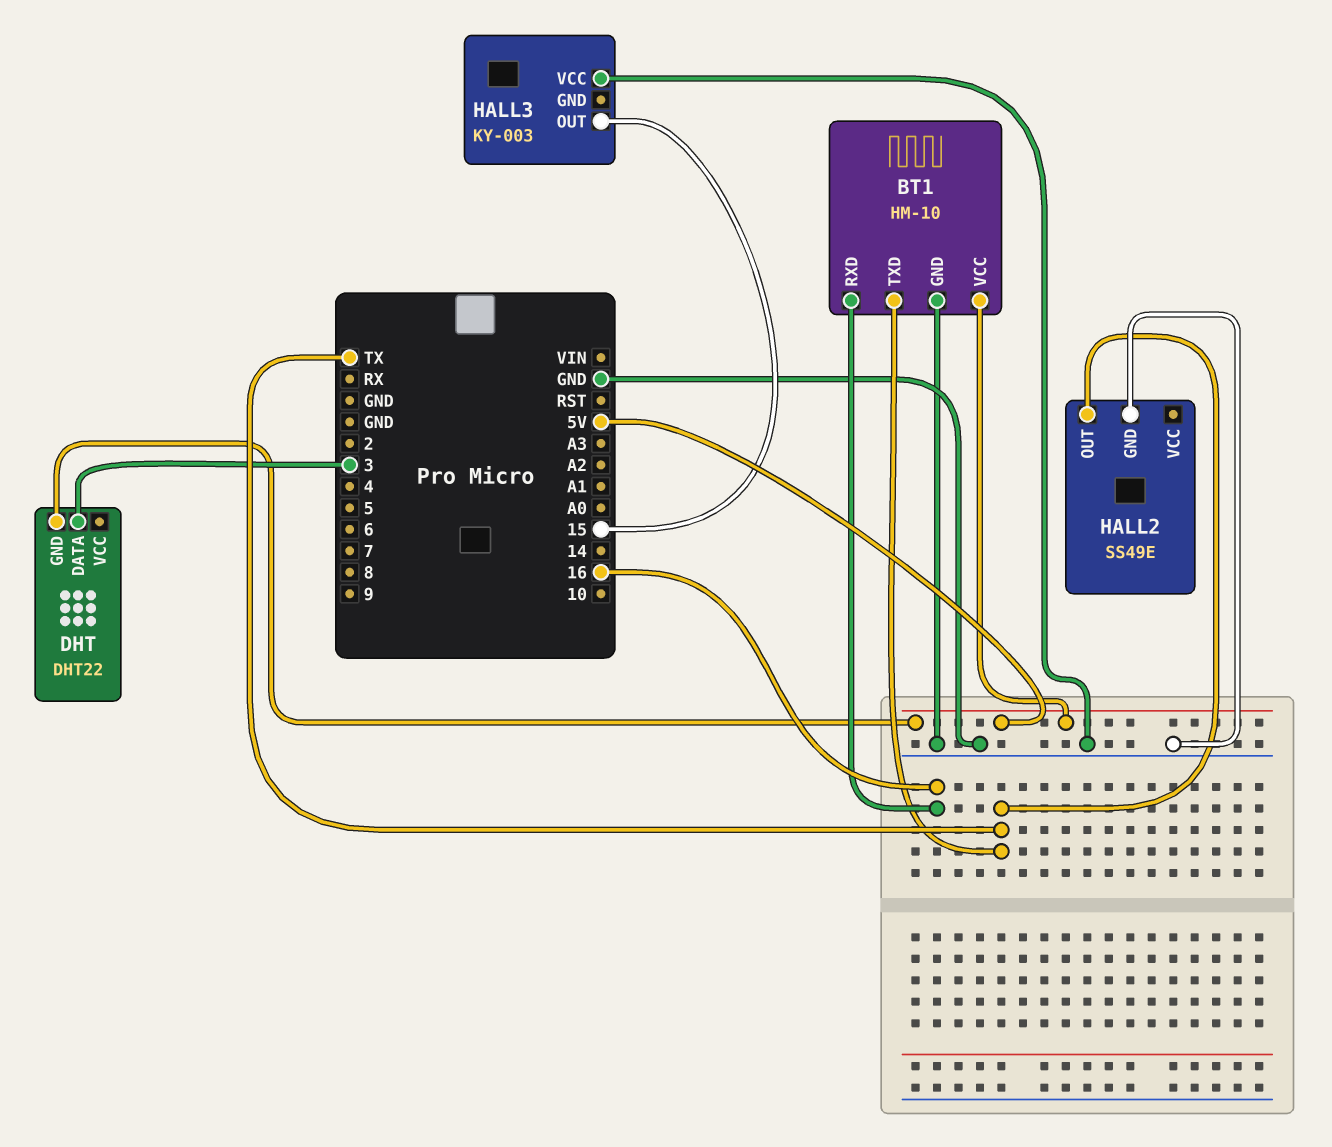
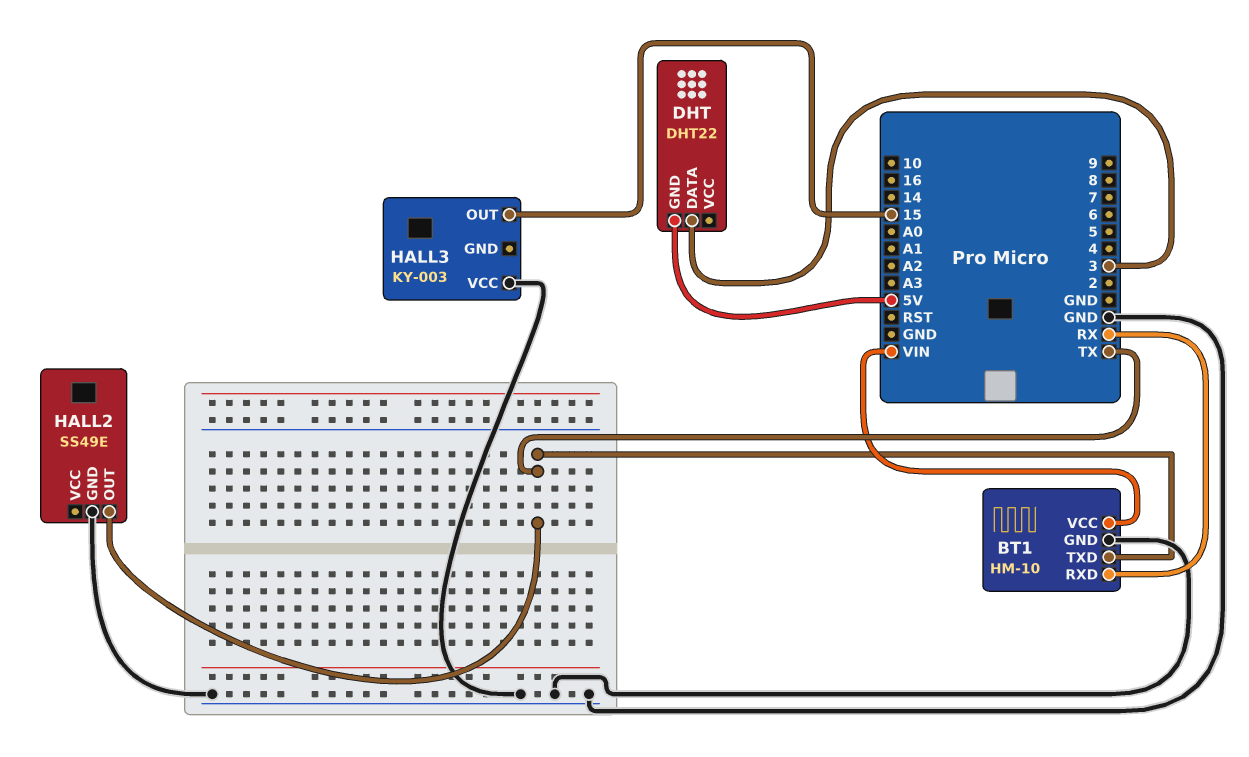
BT1 pin RXD: 16 -> RX
BT1 pin VCC: 5V -> VIN

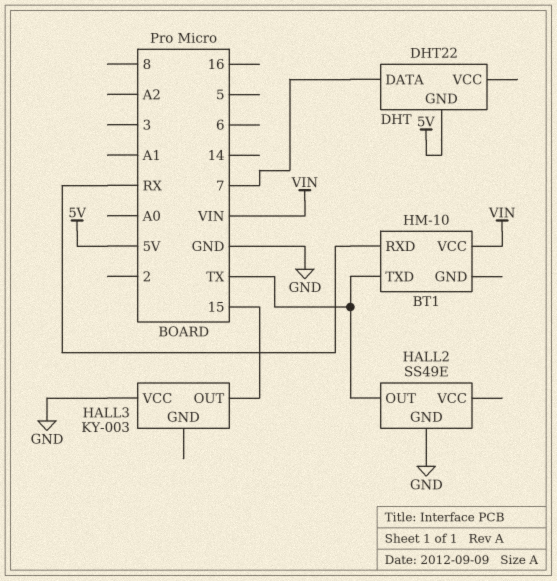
BT1 pin GND: GND -> none
DHT pin DATA: 3 -> 7

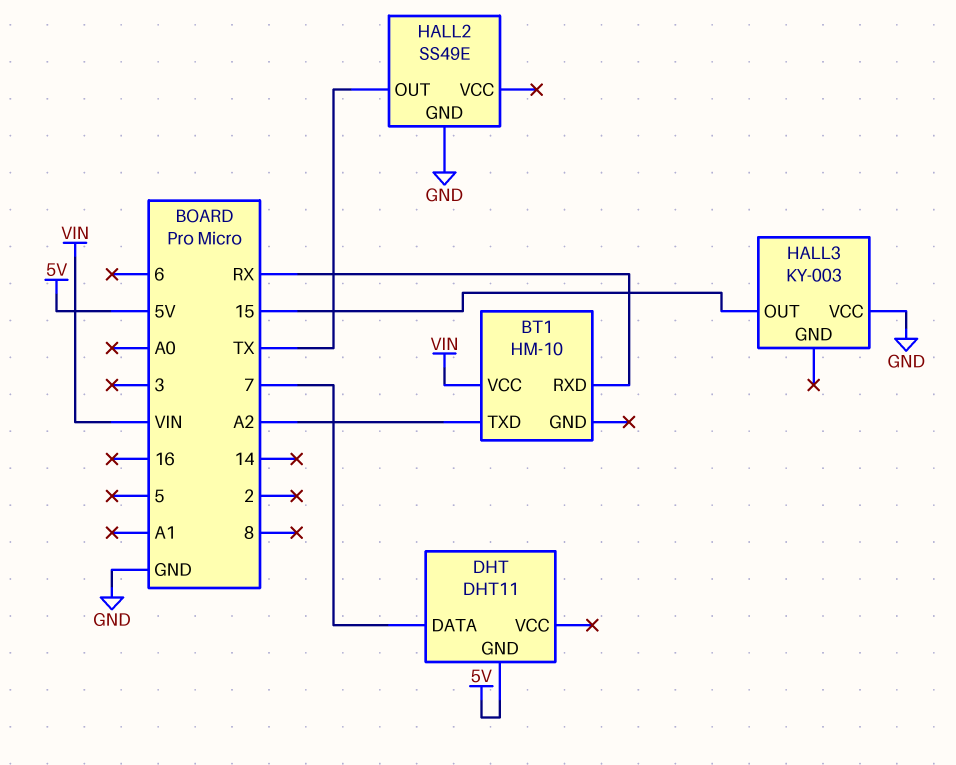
BT1 pin TXD: TX -> A2
DHT: DHT22 -> DHT11

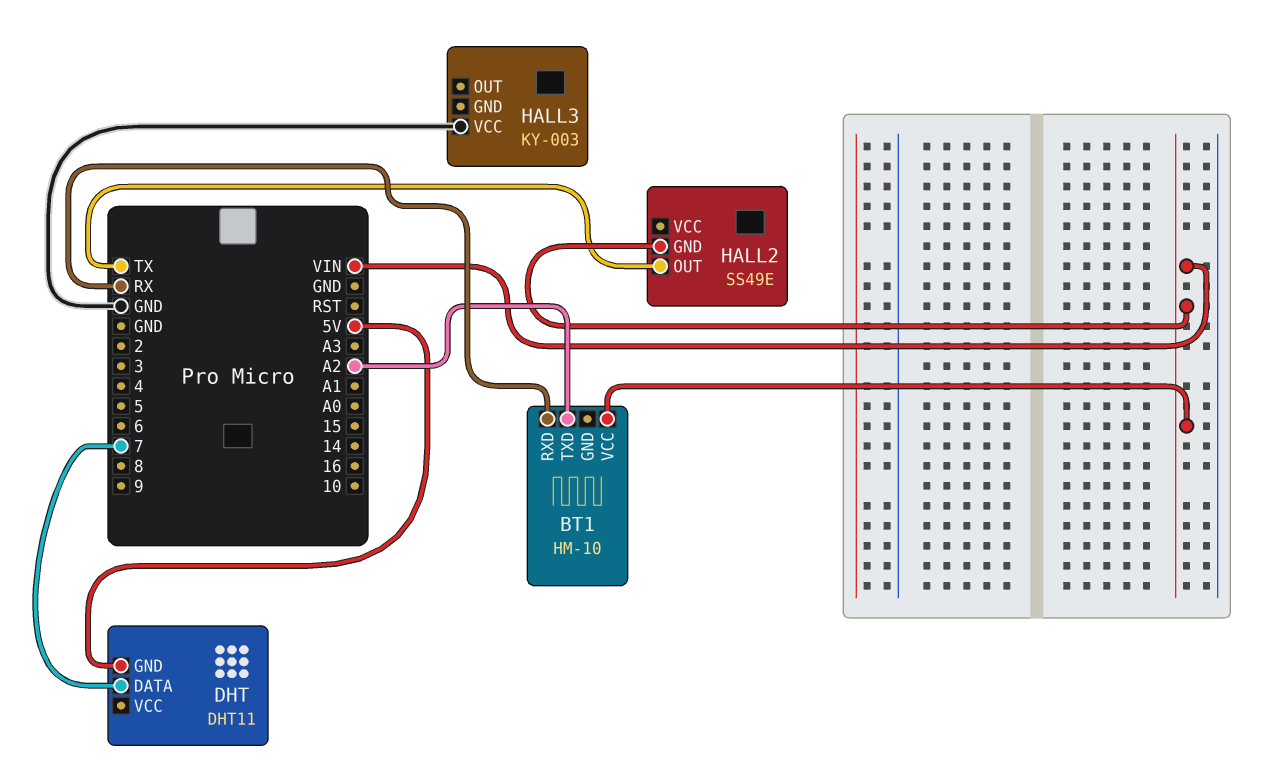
HALL2 pin GND: GND -> VIN
HALL3 pin OUT: 15 -> none

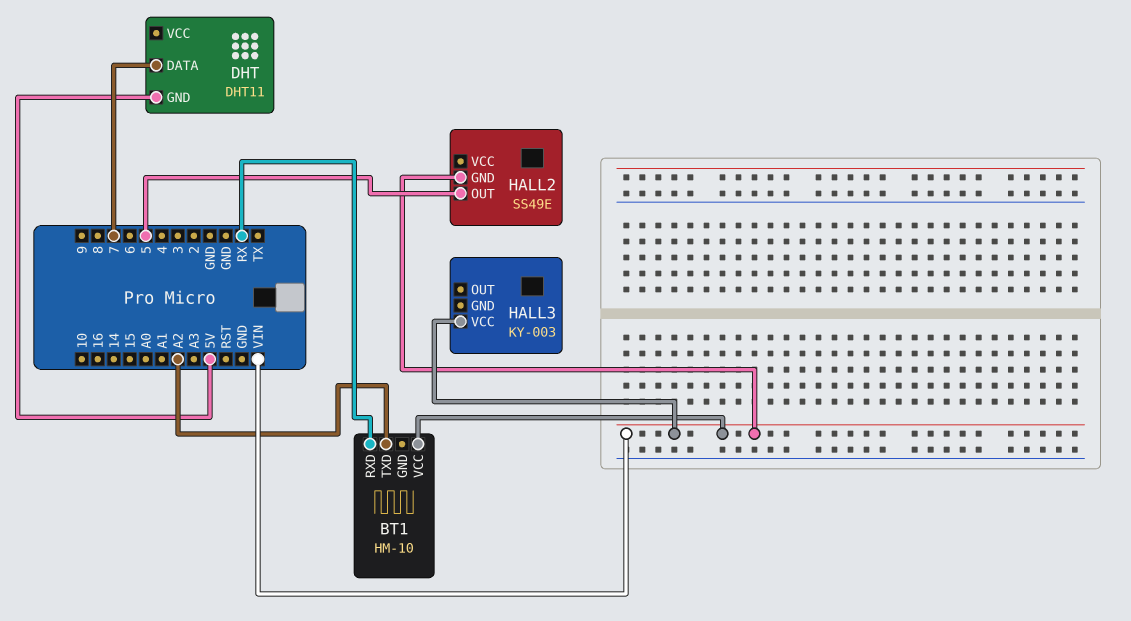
HALL2 pin OUT: TX -> 5
HALL3 pin VCC: GND -> VIN

